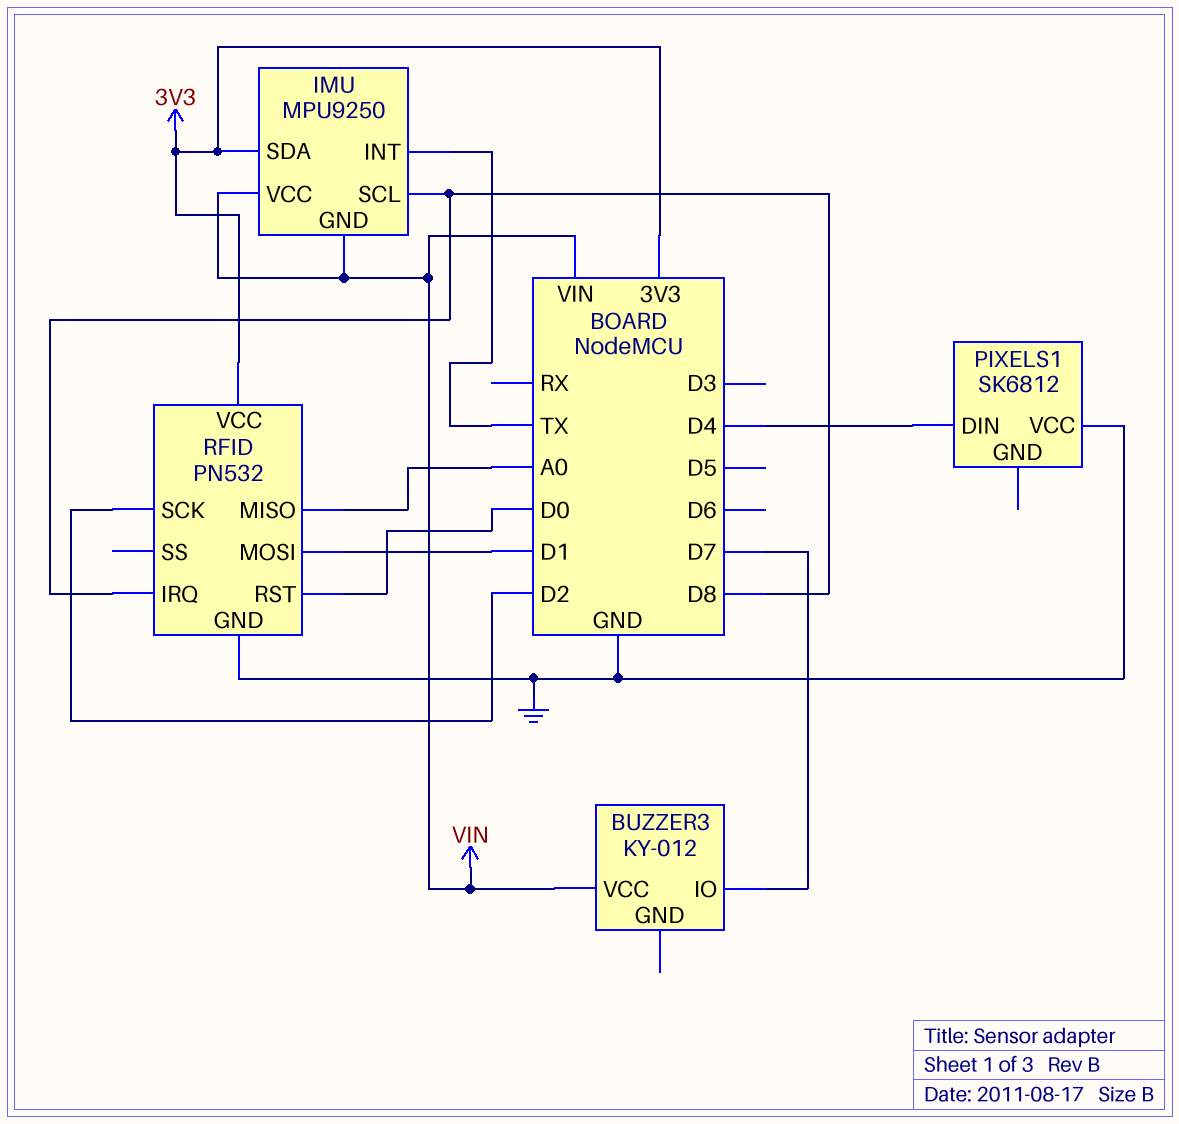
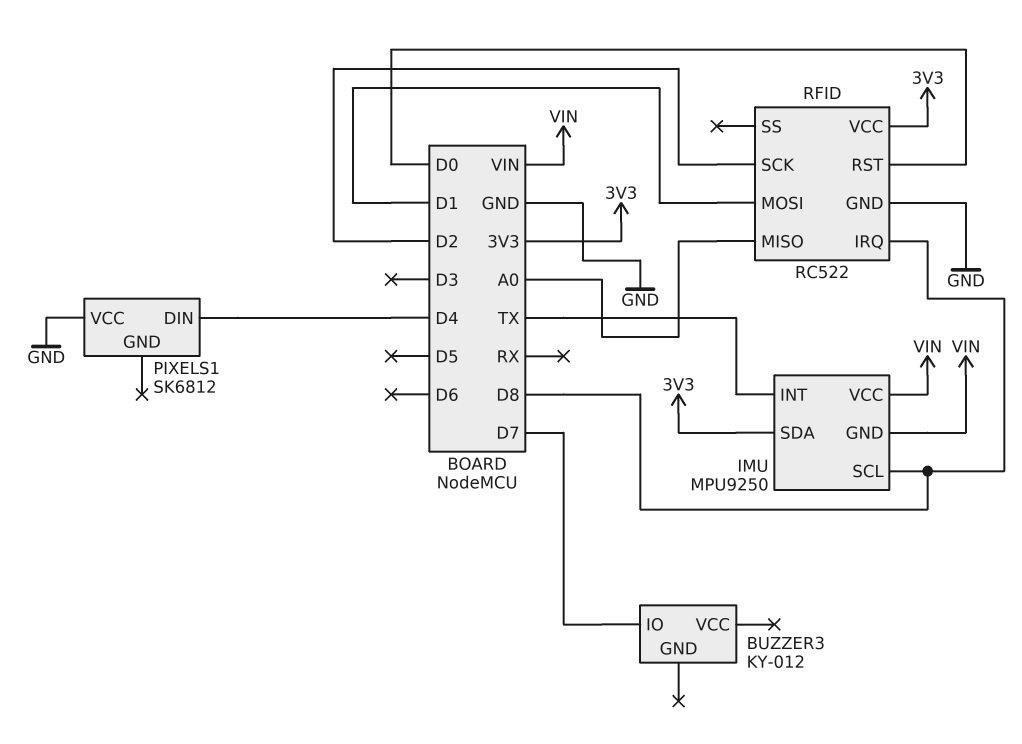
BUZZER3 pin VCC: VIN -> none
RFID: PN532 -> RC522

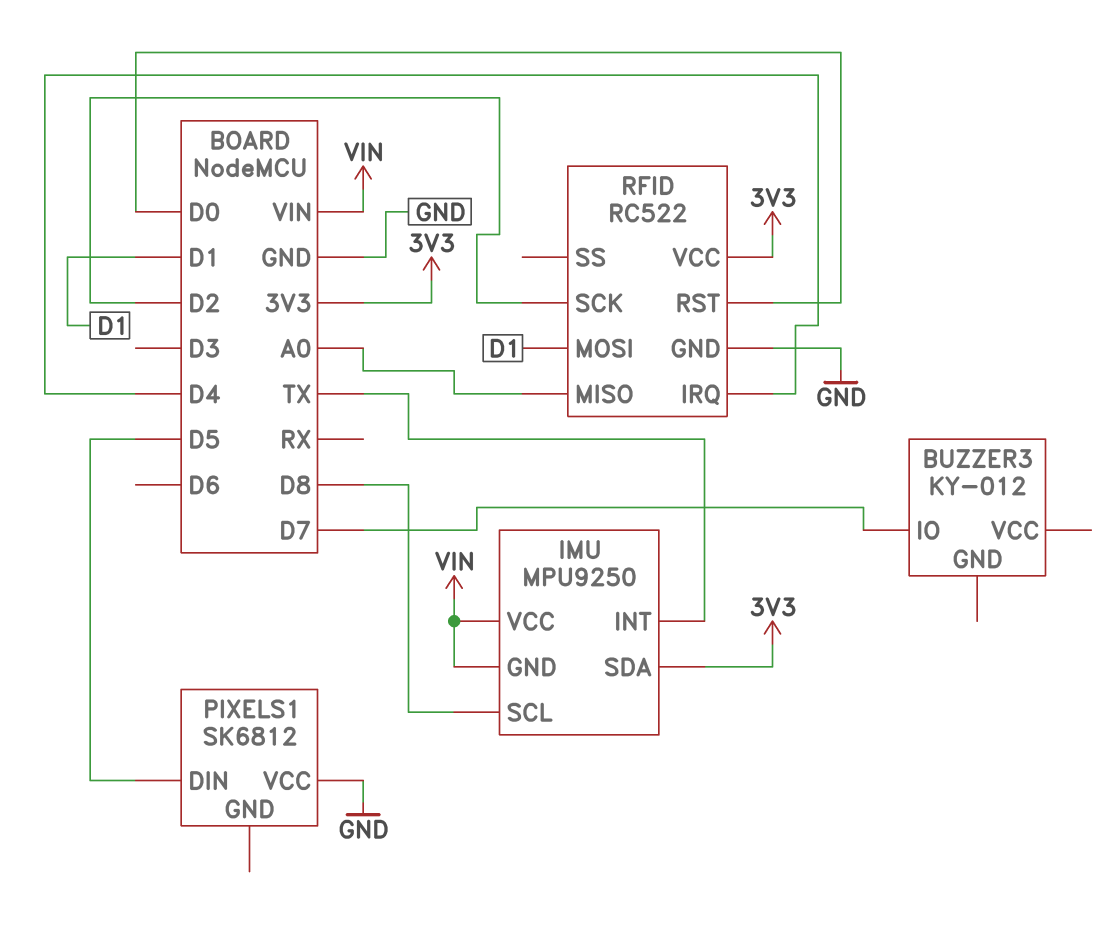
PIXELS1 pin DIN: D4 -> D5
RFID pin IRQ: D8 -> D4

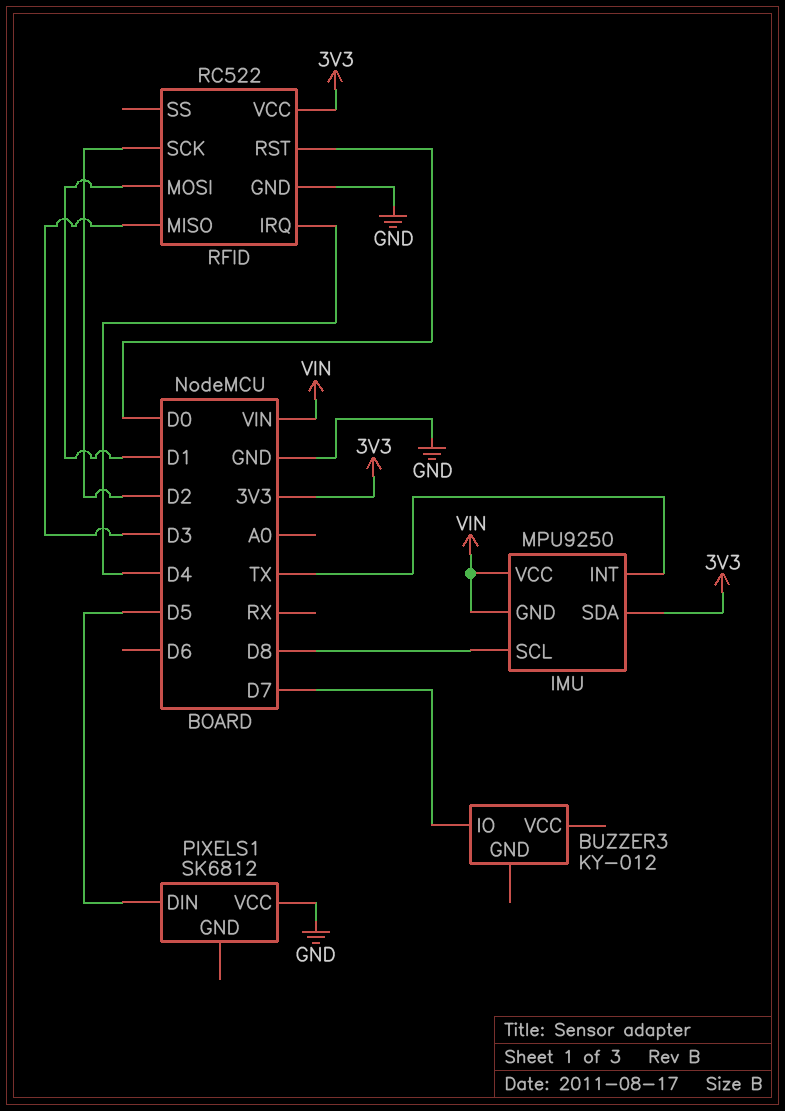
RFID pin MISO: A0 -> D3

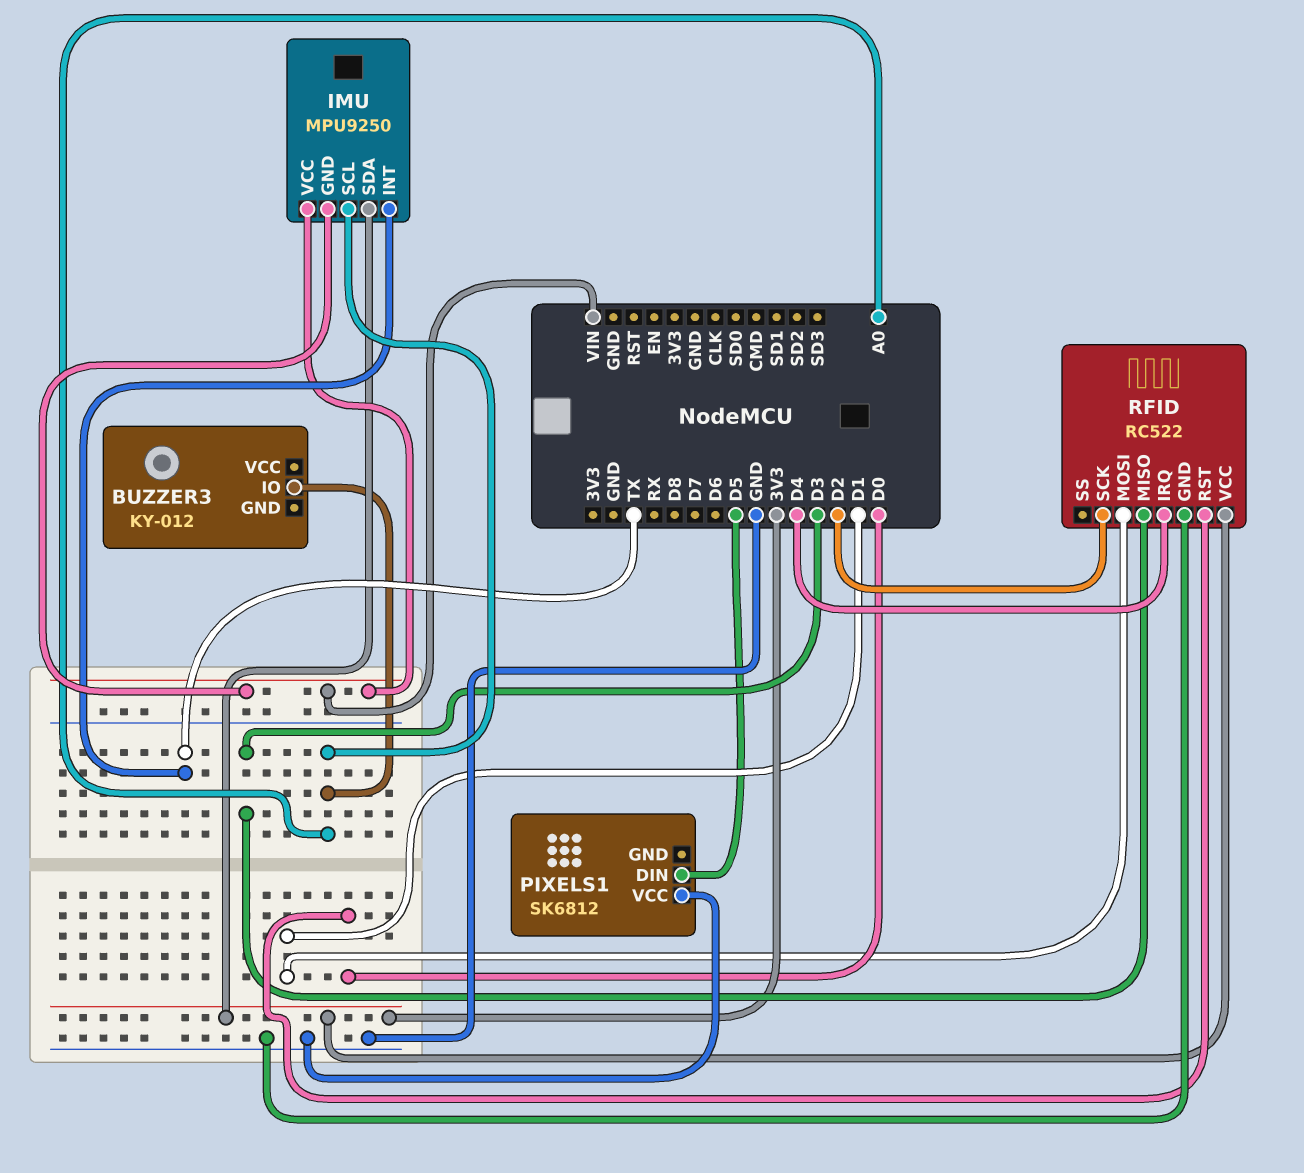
BUZZER3 pin IO: D7 -> A0
IMU pin SCL: D8 -> A0

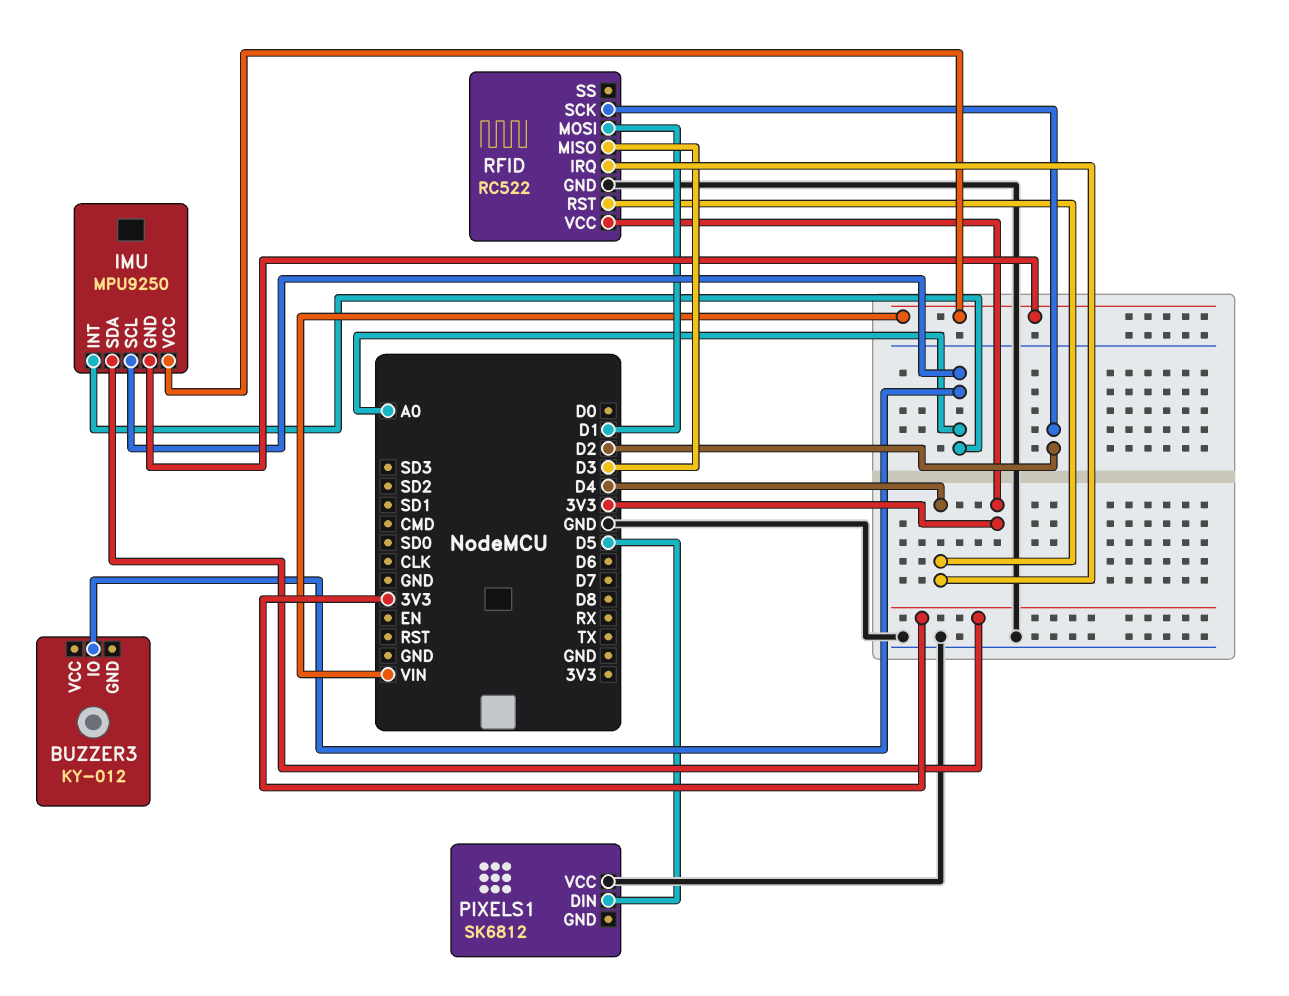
IMU pin INT: TX -> A0
RFID pin RST: D0 -> D4

